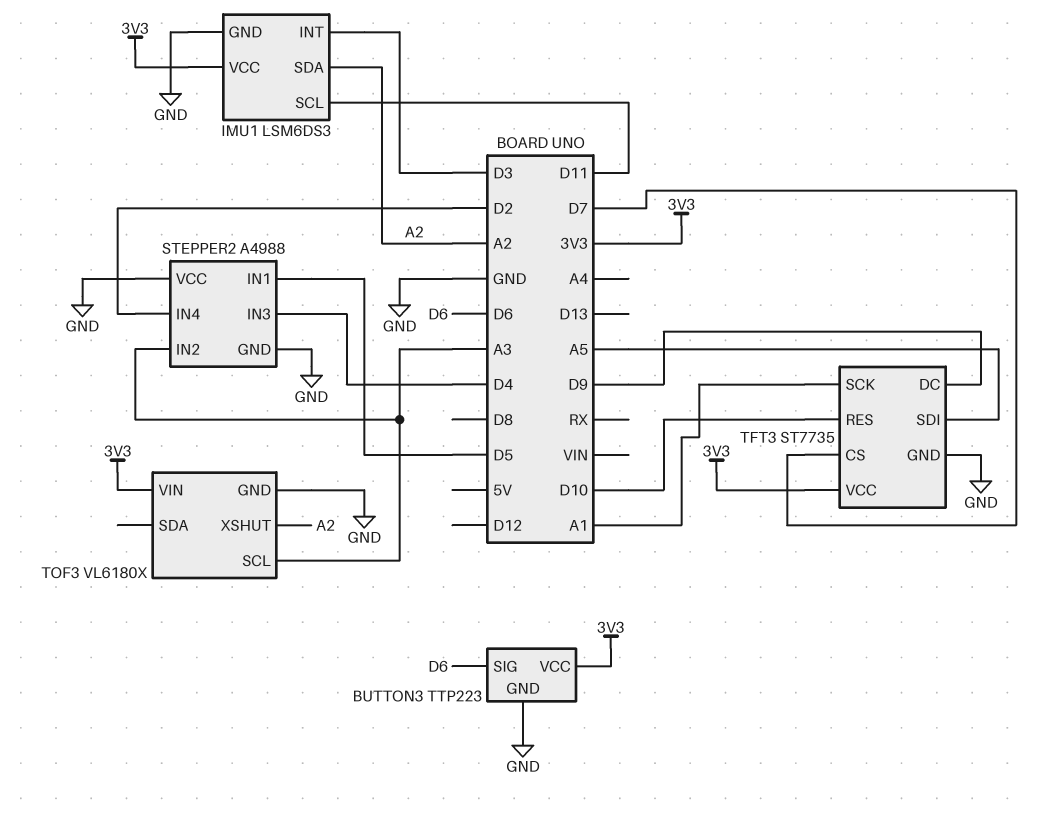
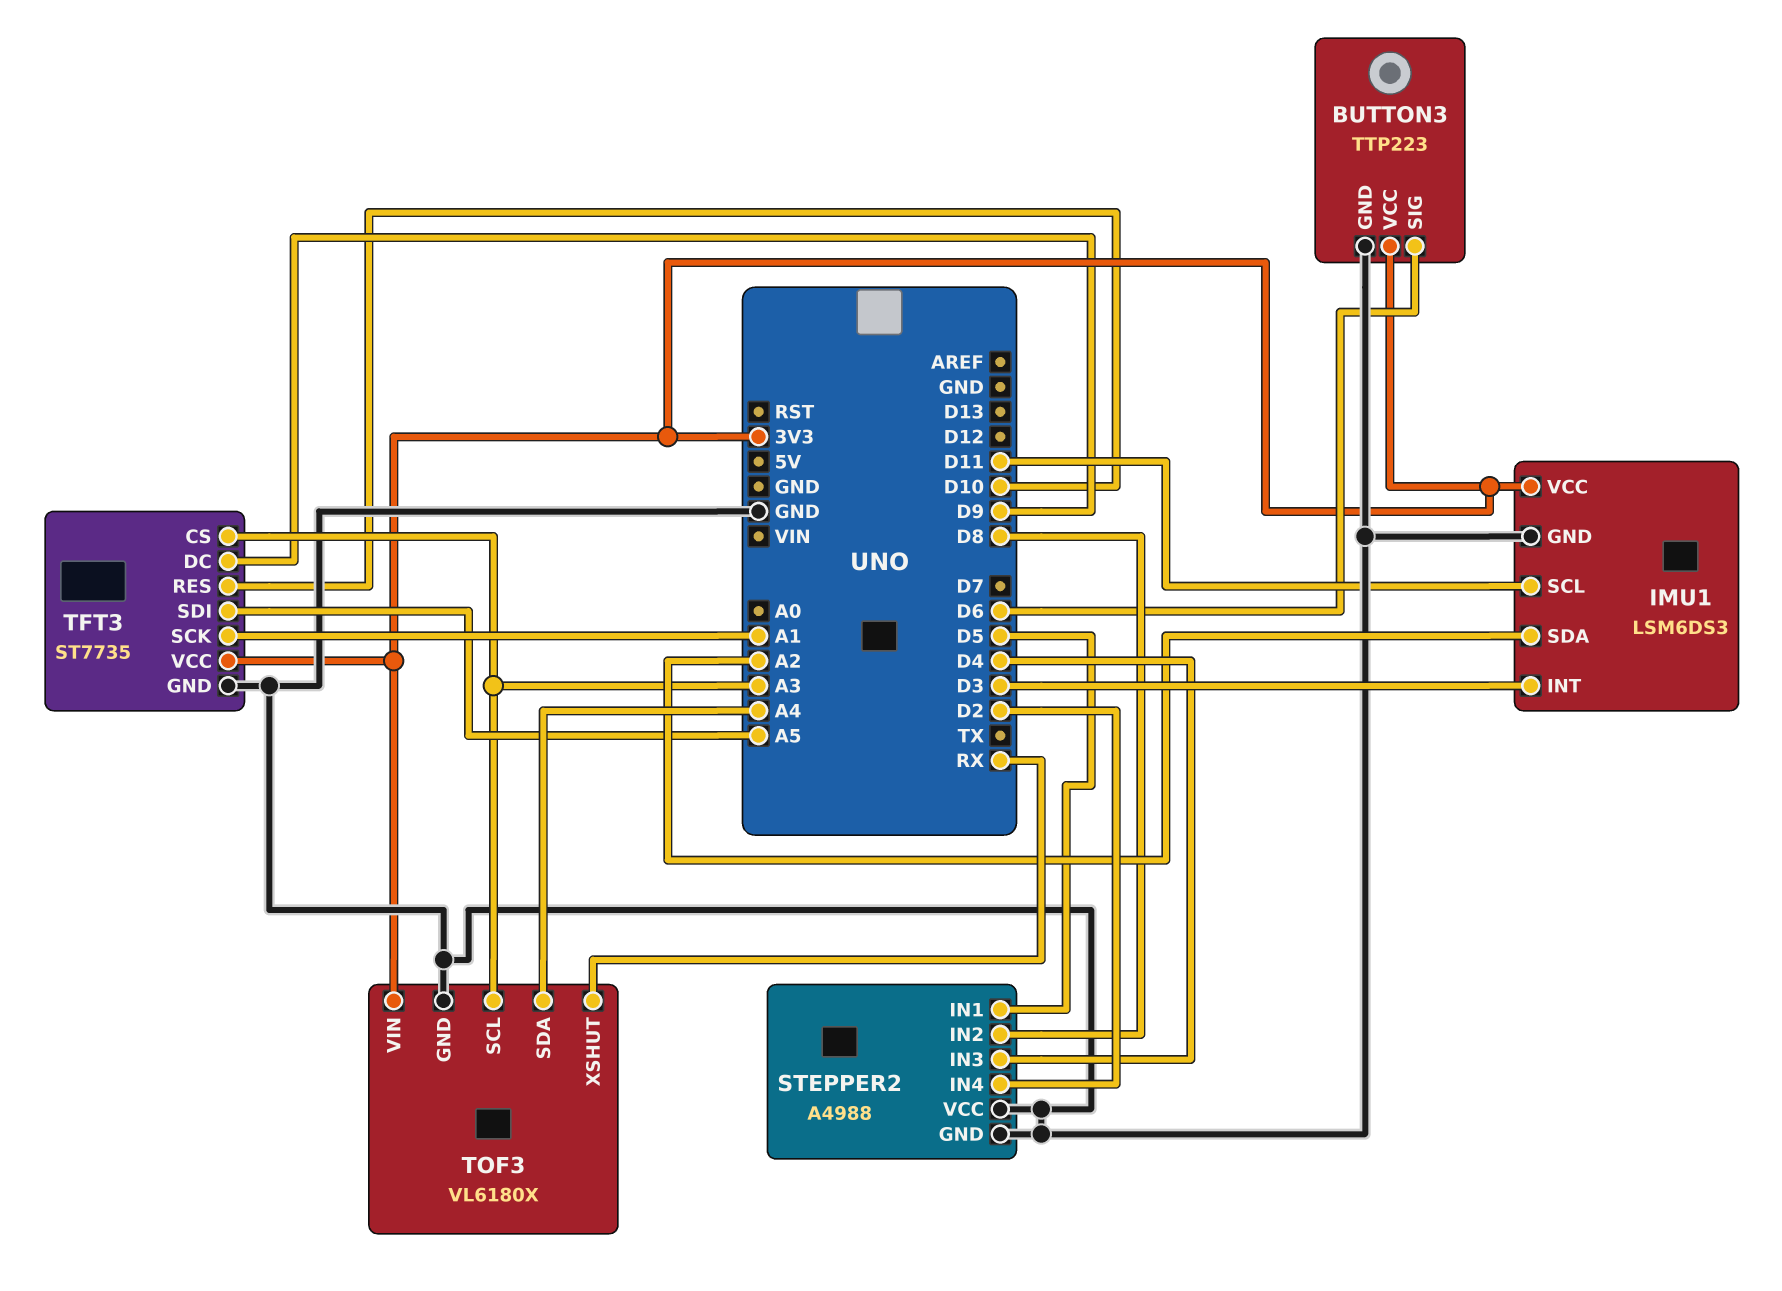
STEPPER2 pin IN2: A3 -> D8
TFT3 pin CS: D7 -> A3
TOF3 pin SDA: none -> A4
TOF3 pin XSHUT: A2 -> RX

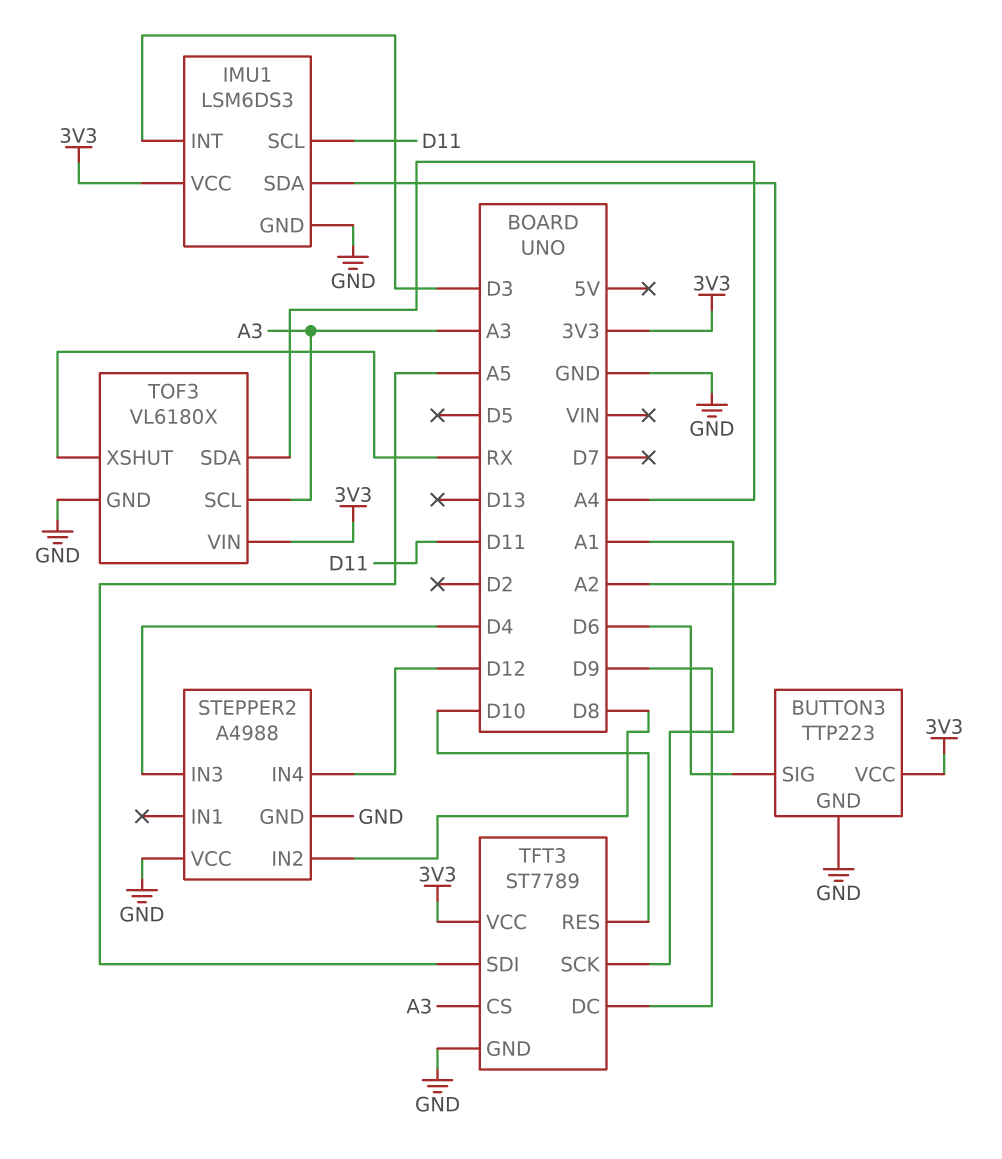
STEPPER2 pin IN1: D5 -> none
STEPPER2 pin IN4: D2 -> D12
TFT3: ST7735 -> ST7789

